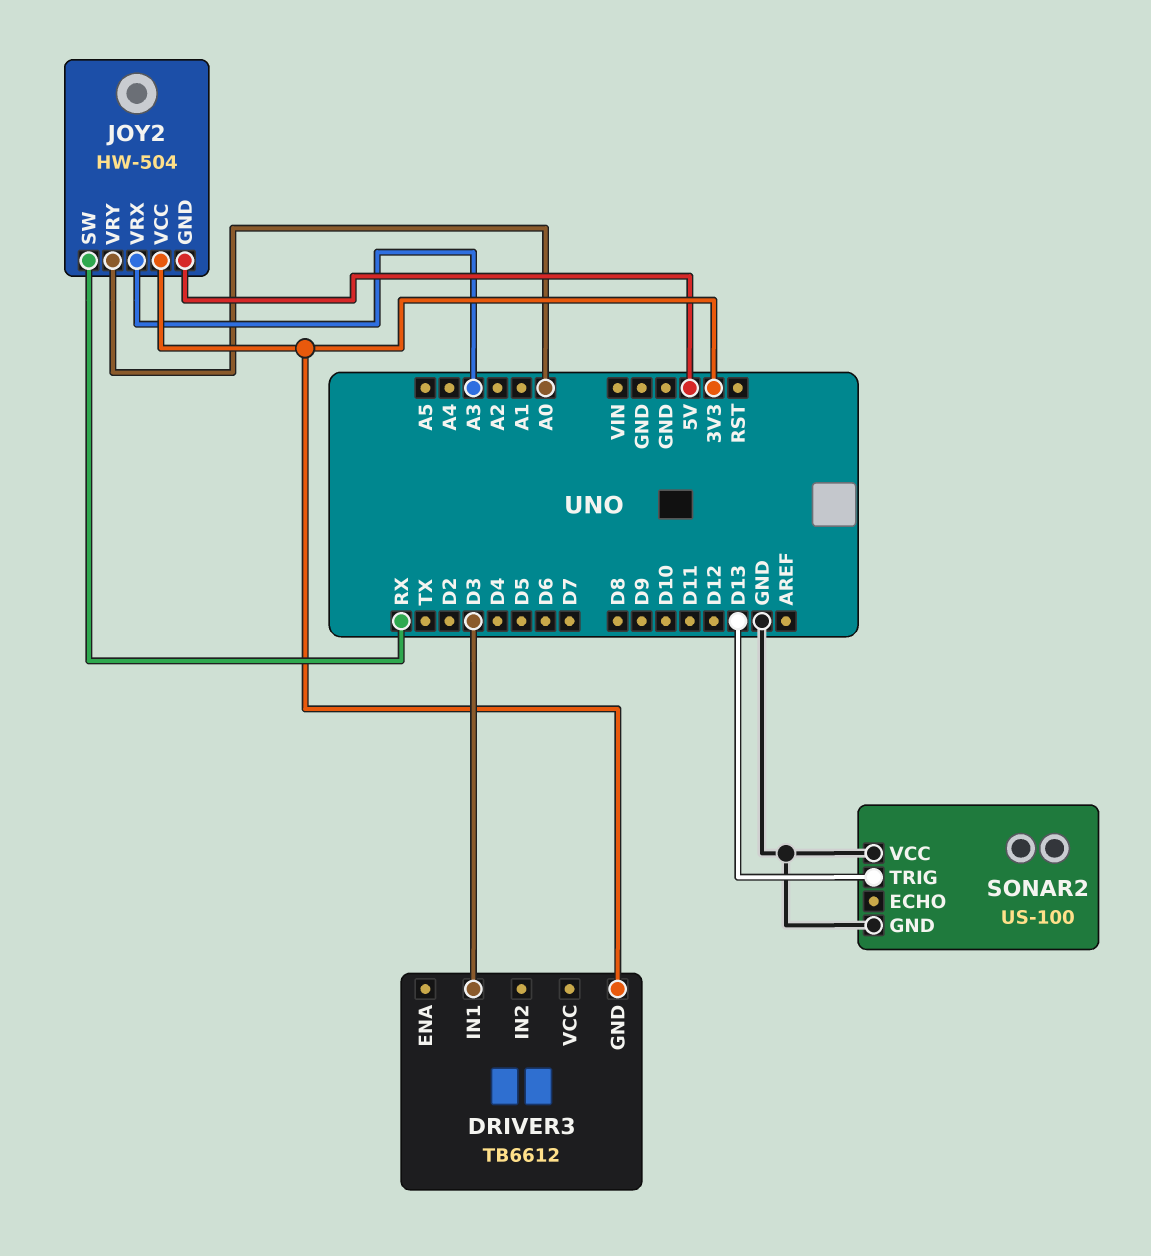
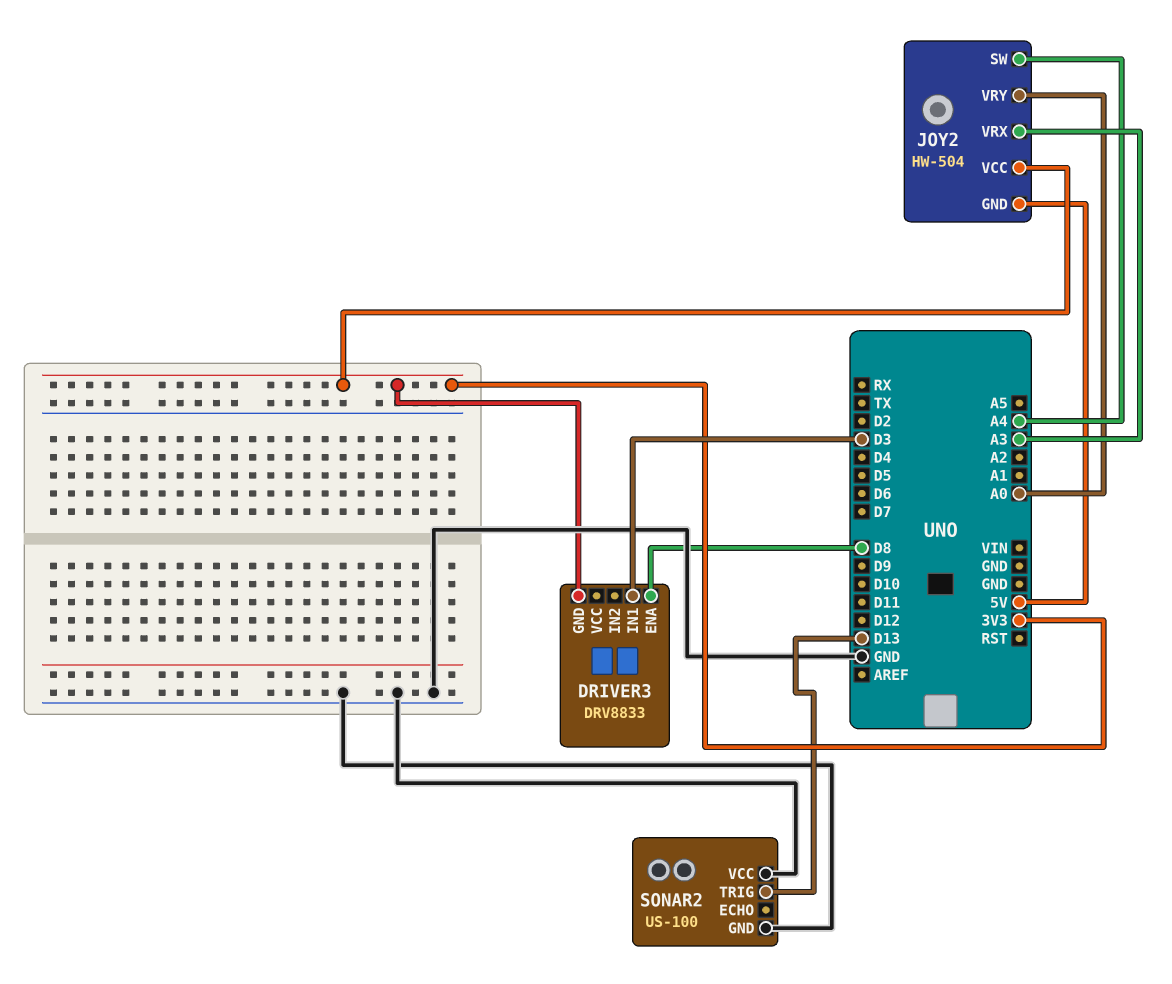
DRIVER3: TB6612 -> DRV8833
DRIVER3 pin ENA: none -> D8
JOY2 pin SW: RX -> A4

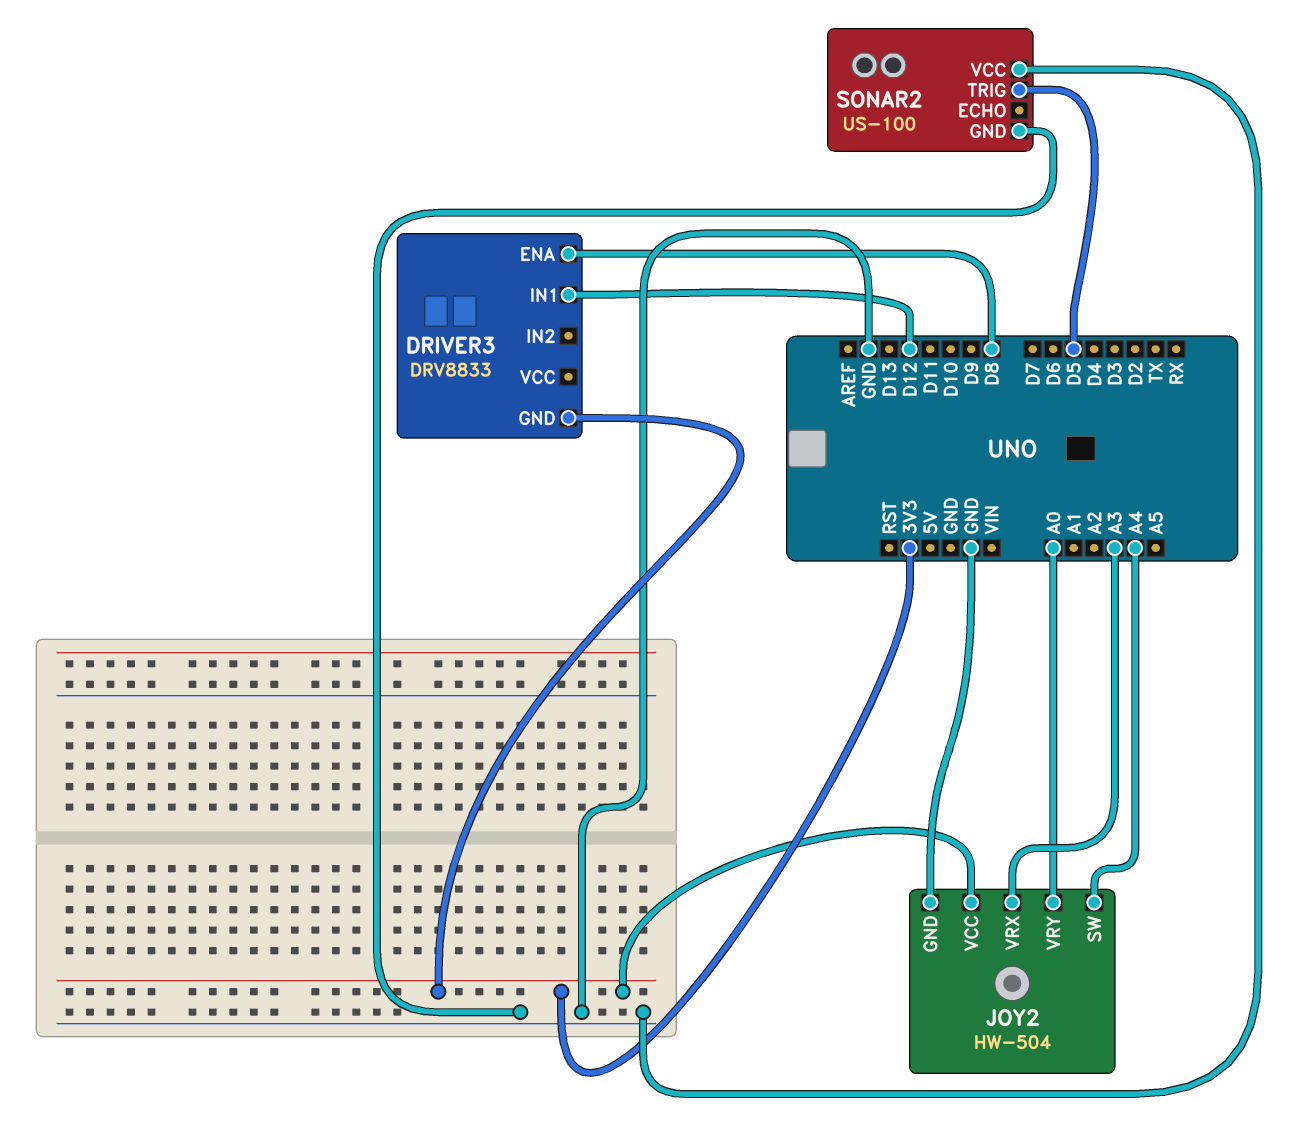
DRIVER3 pin IN1: D3 -> D12
JOY2 pin GND: 5V -> GND
SONAR2 pin TRIG: D13 -> D5

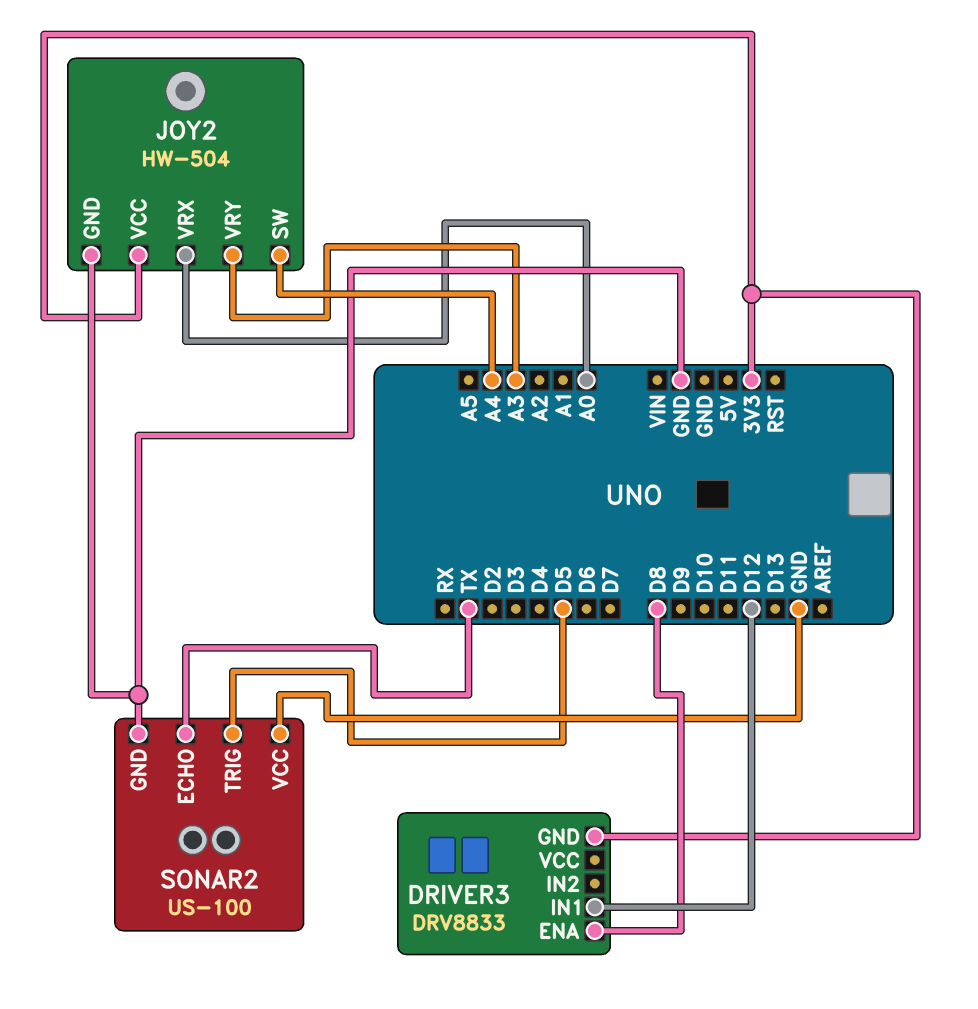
JOY2 pin VRX: A3 -> A0
JOY2 pin VRY: A0 -> A3
SONAR2 pin ECHO: none -> TX

